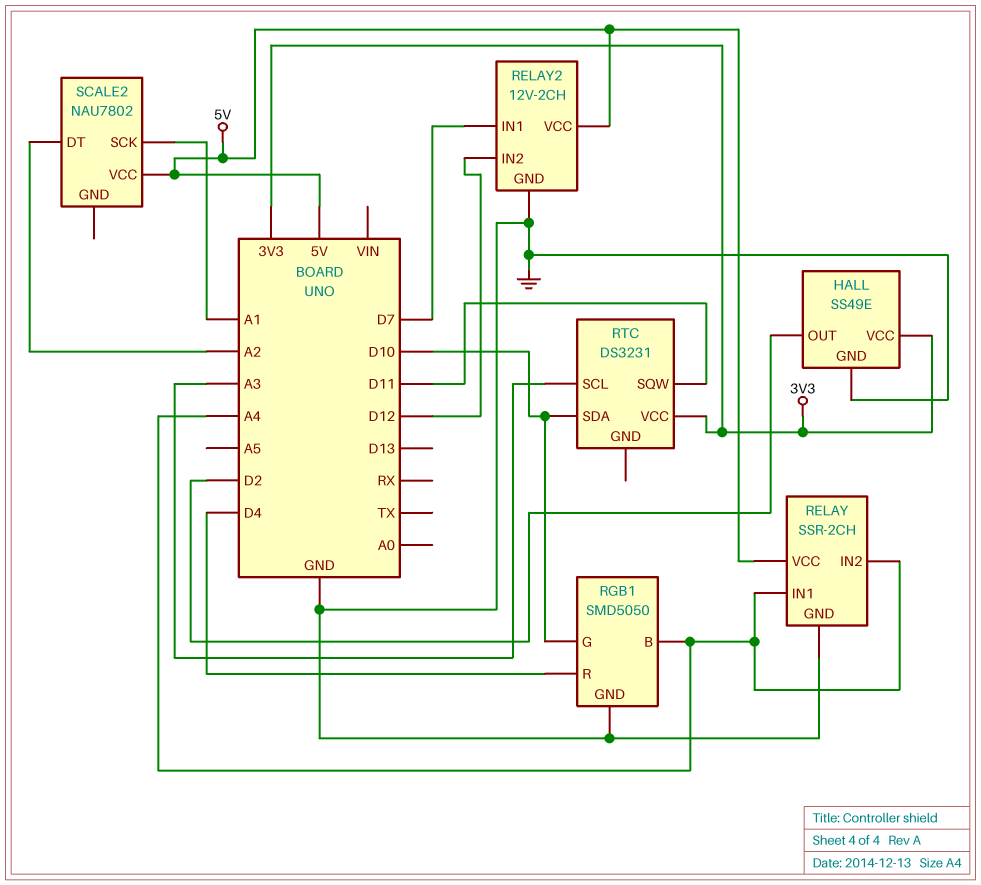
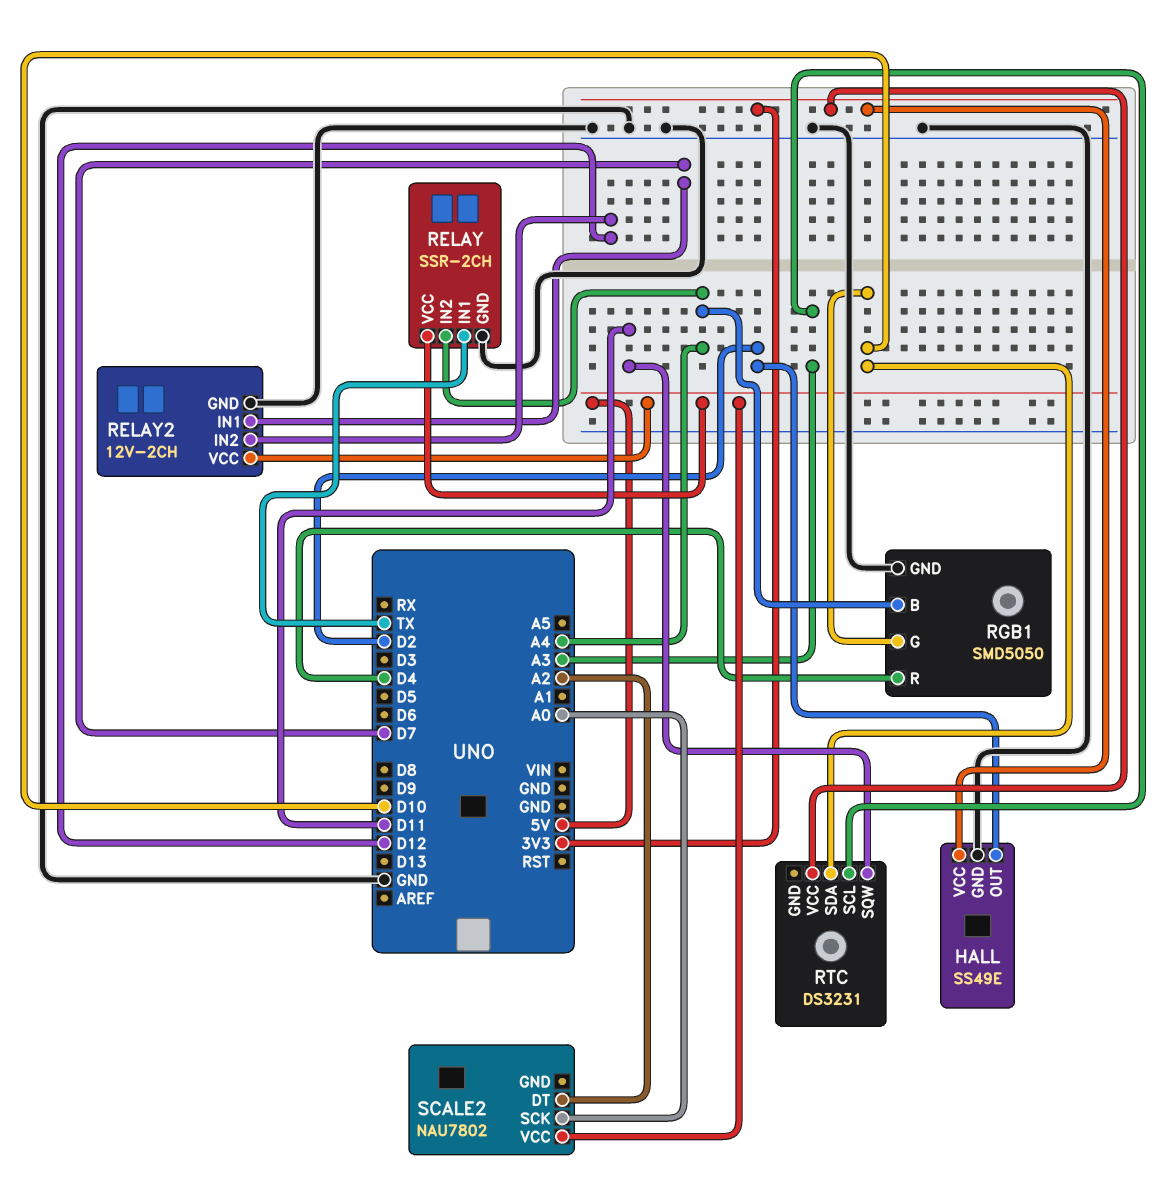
RELAY pin IN1: A4 -> TX
SCALE2 pin SCK: A1 -> A0

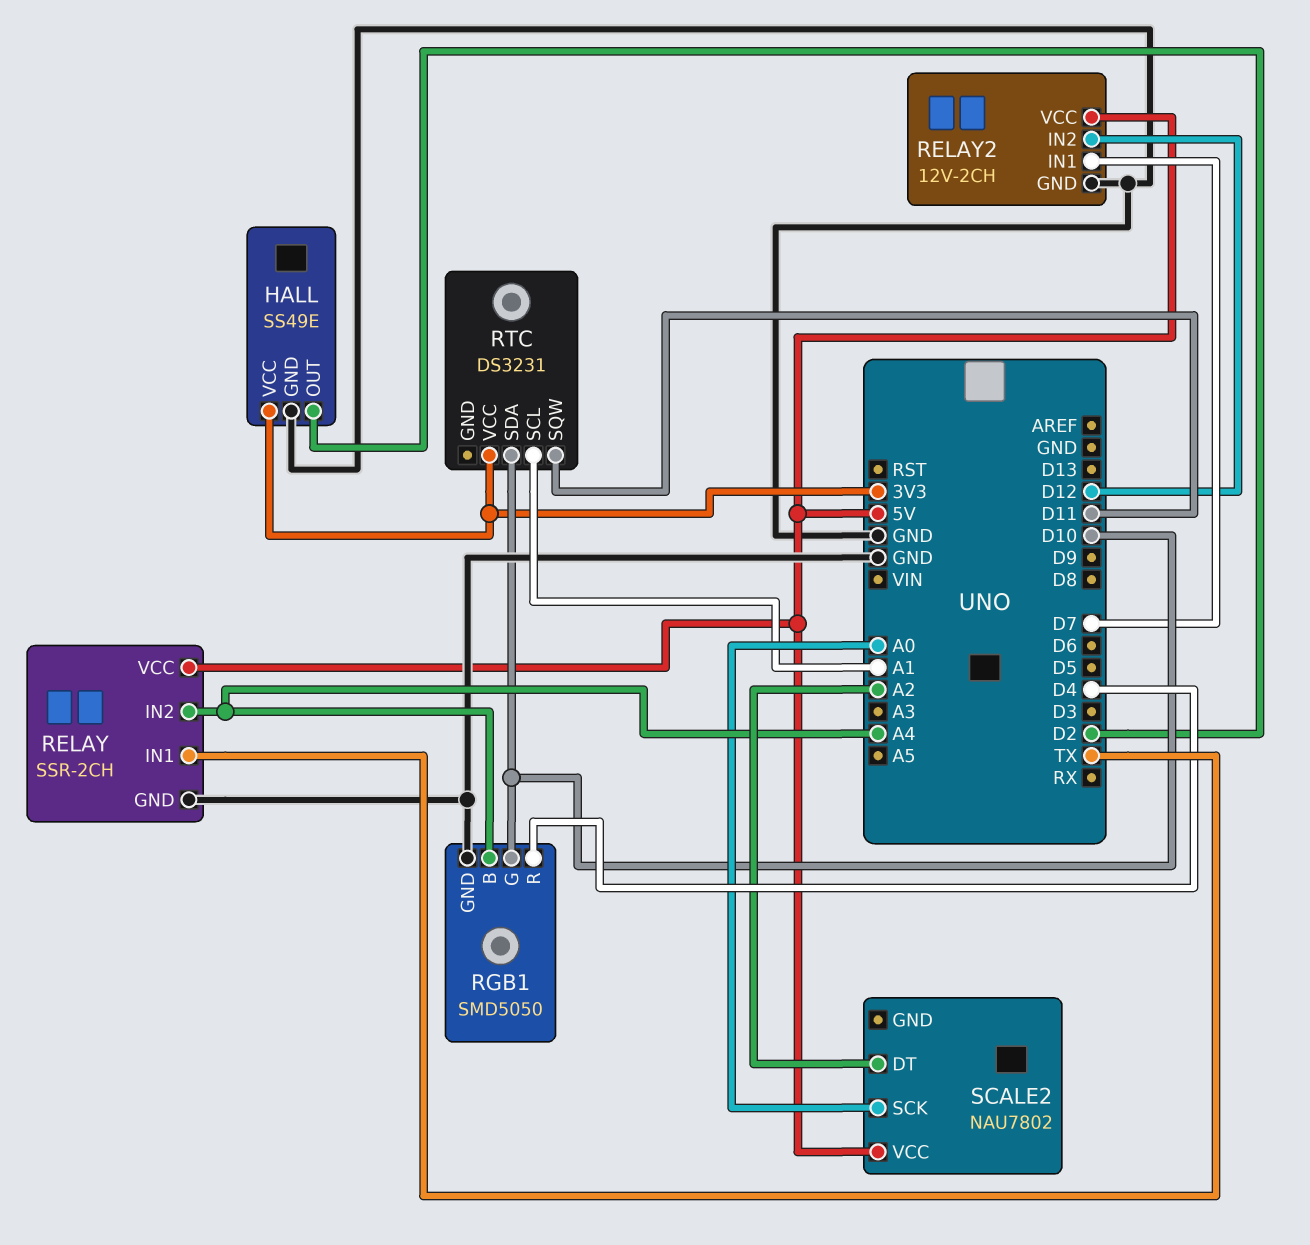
RTC pin SCL: A3 -> A1

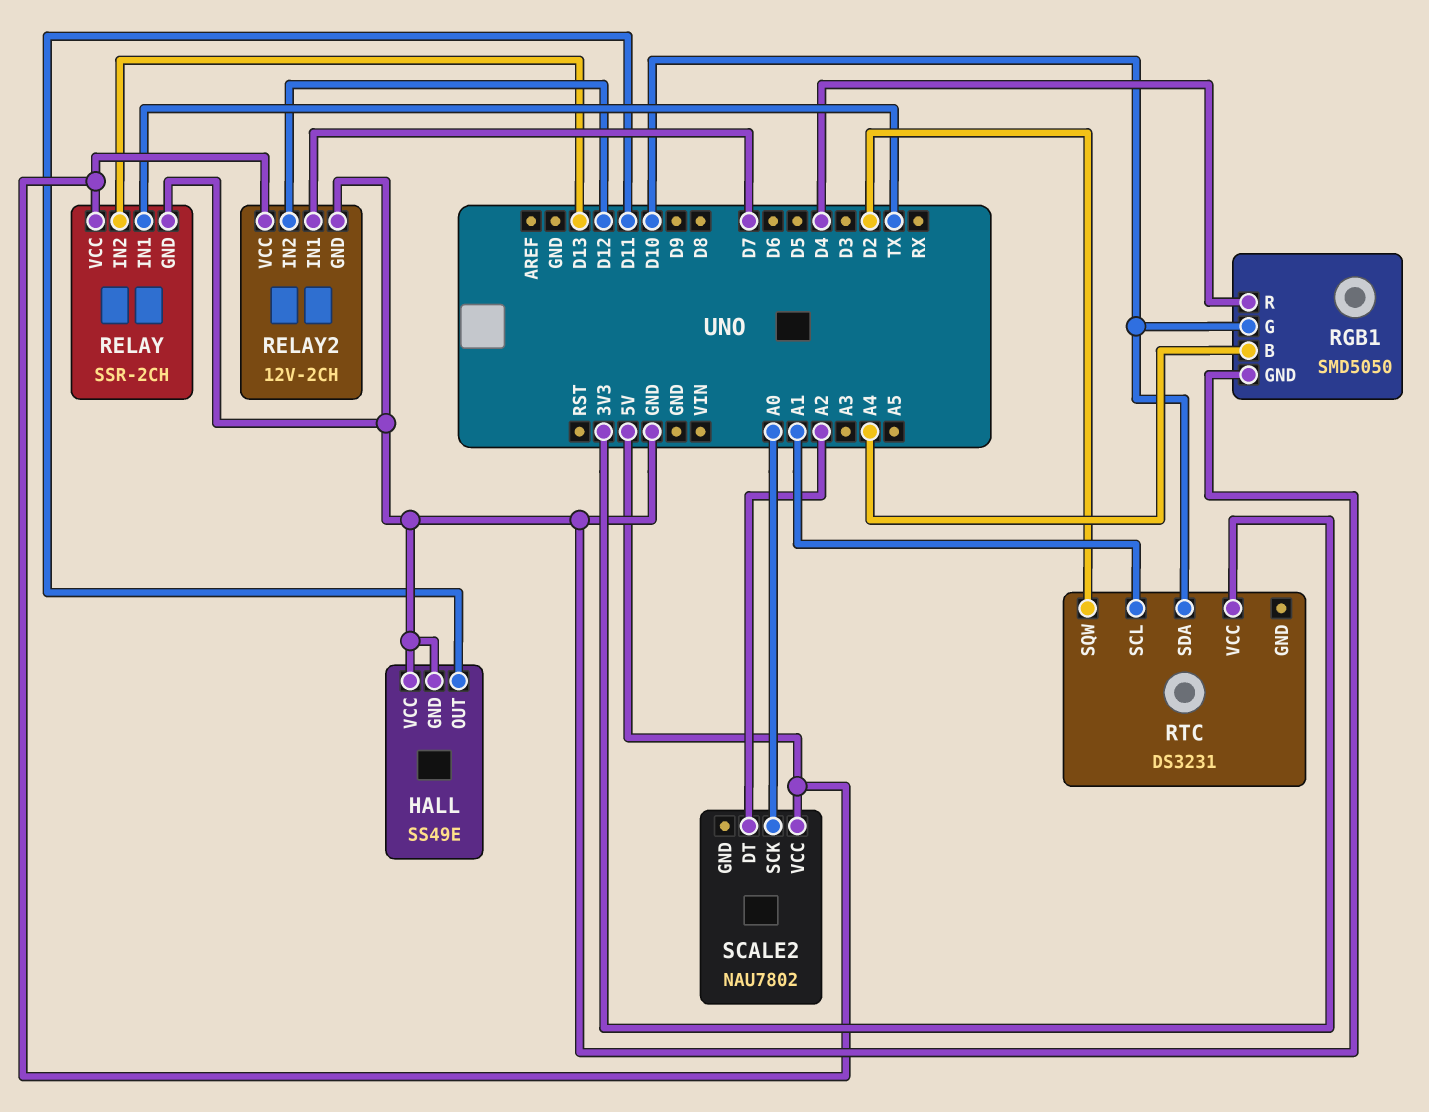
HALL pin OUT: D2 -> D11
HALL pin VCC: 3V3 -> GND
RELAY pin IN2: A4 -> D13
RTC pin SQW: D11 -> D2

